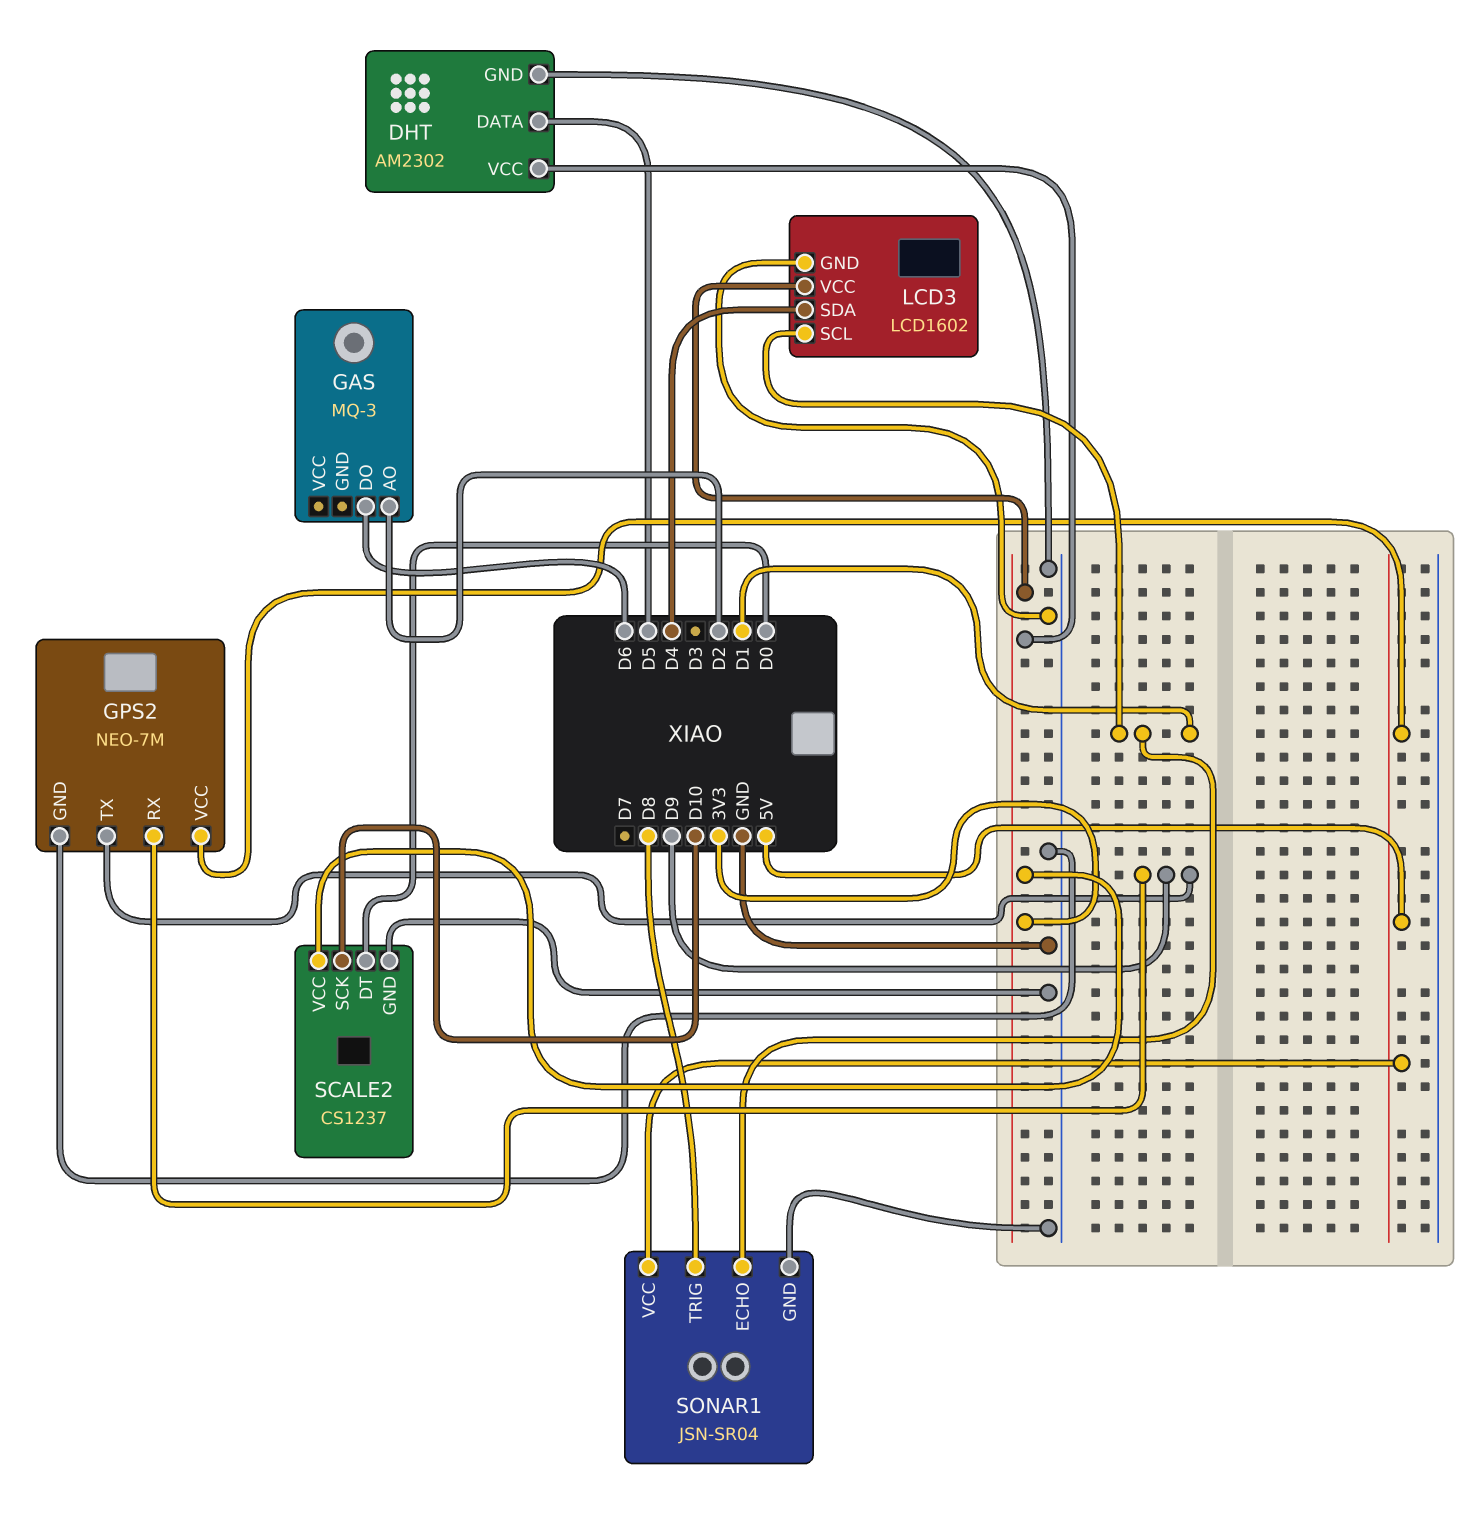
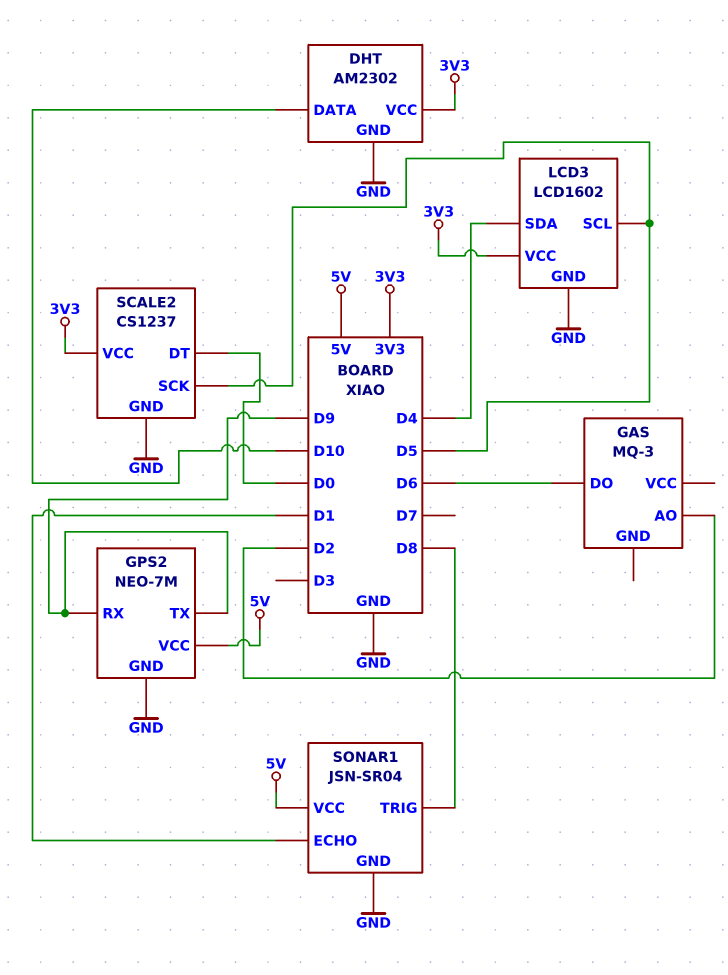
DHT pin DATA: D5 -> D10
LCD3 pin SCL: D1 -> D5
SCALE2 pin SCK: D10 -> D5

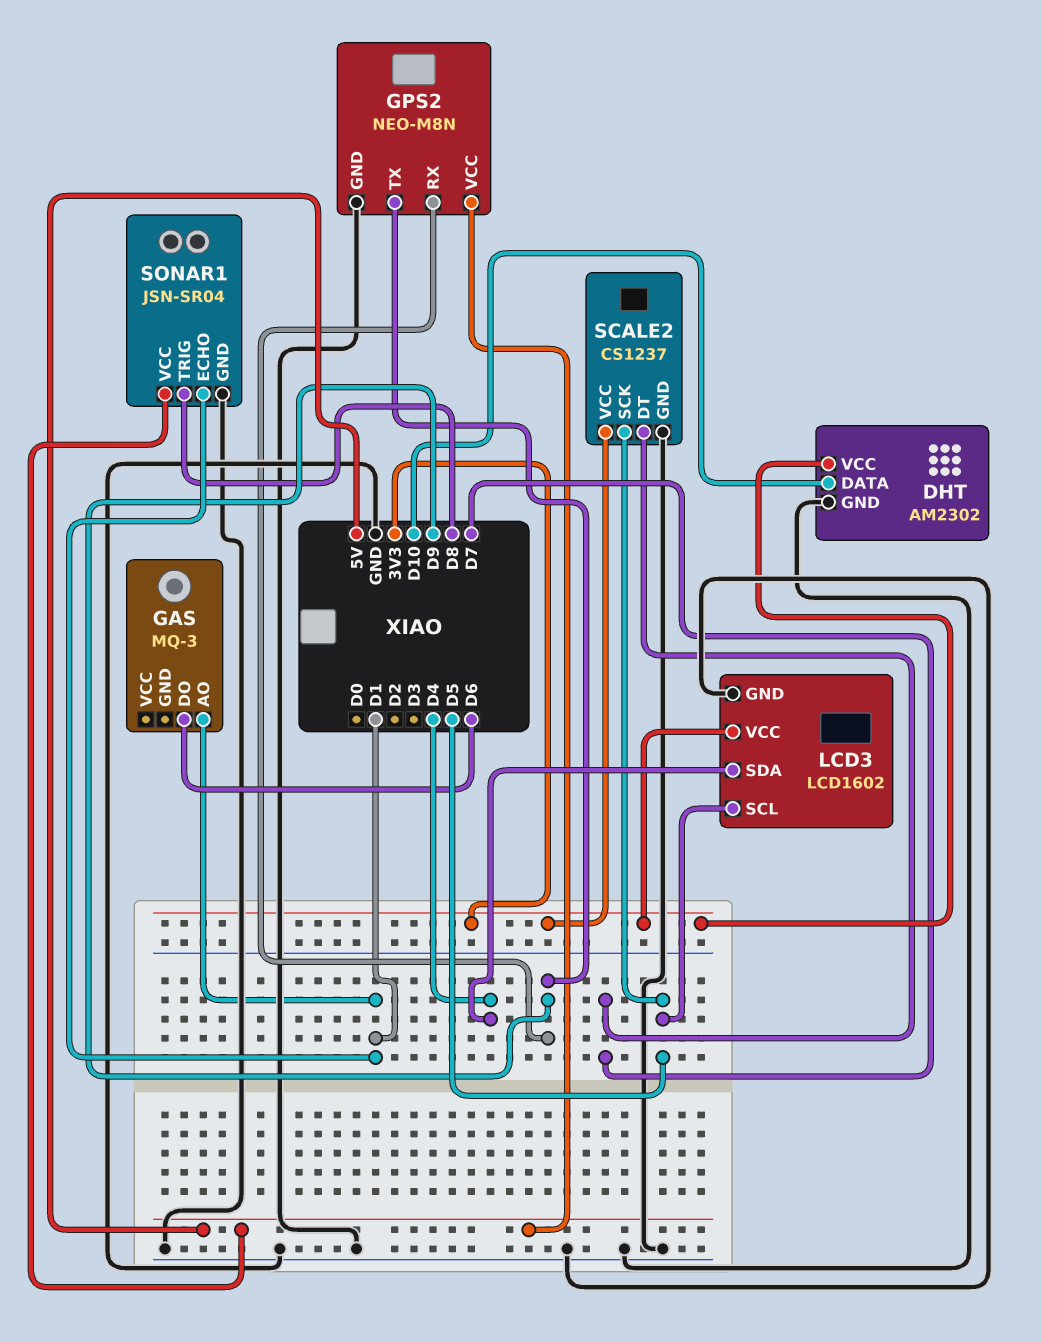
GAS pin AO: D2 -> D1
GPS2: NEO-7M -> NEO-M8N
SCALE2 pin DT: D0 -> D7

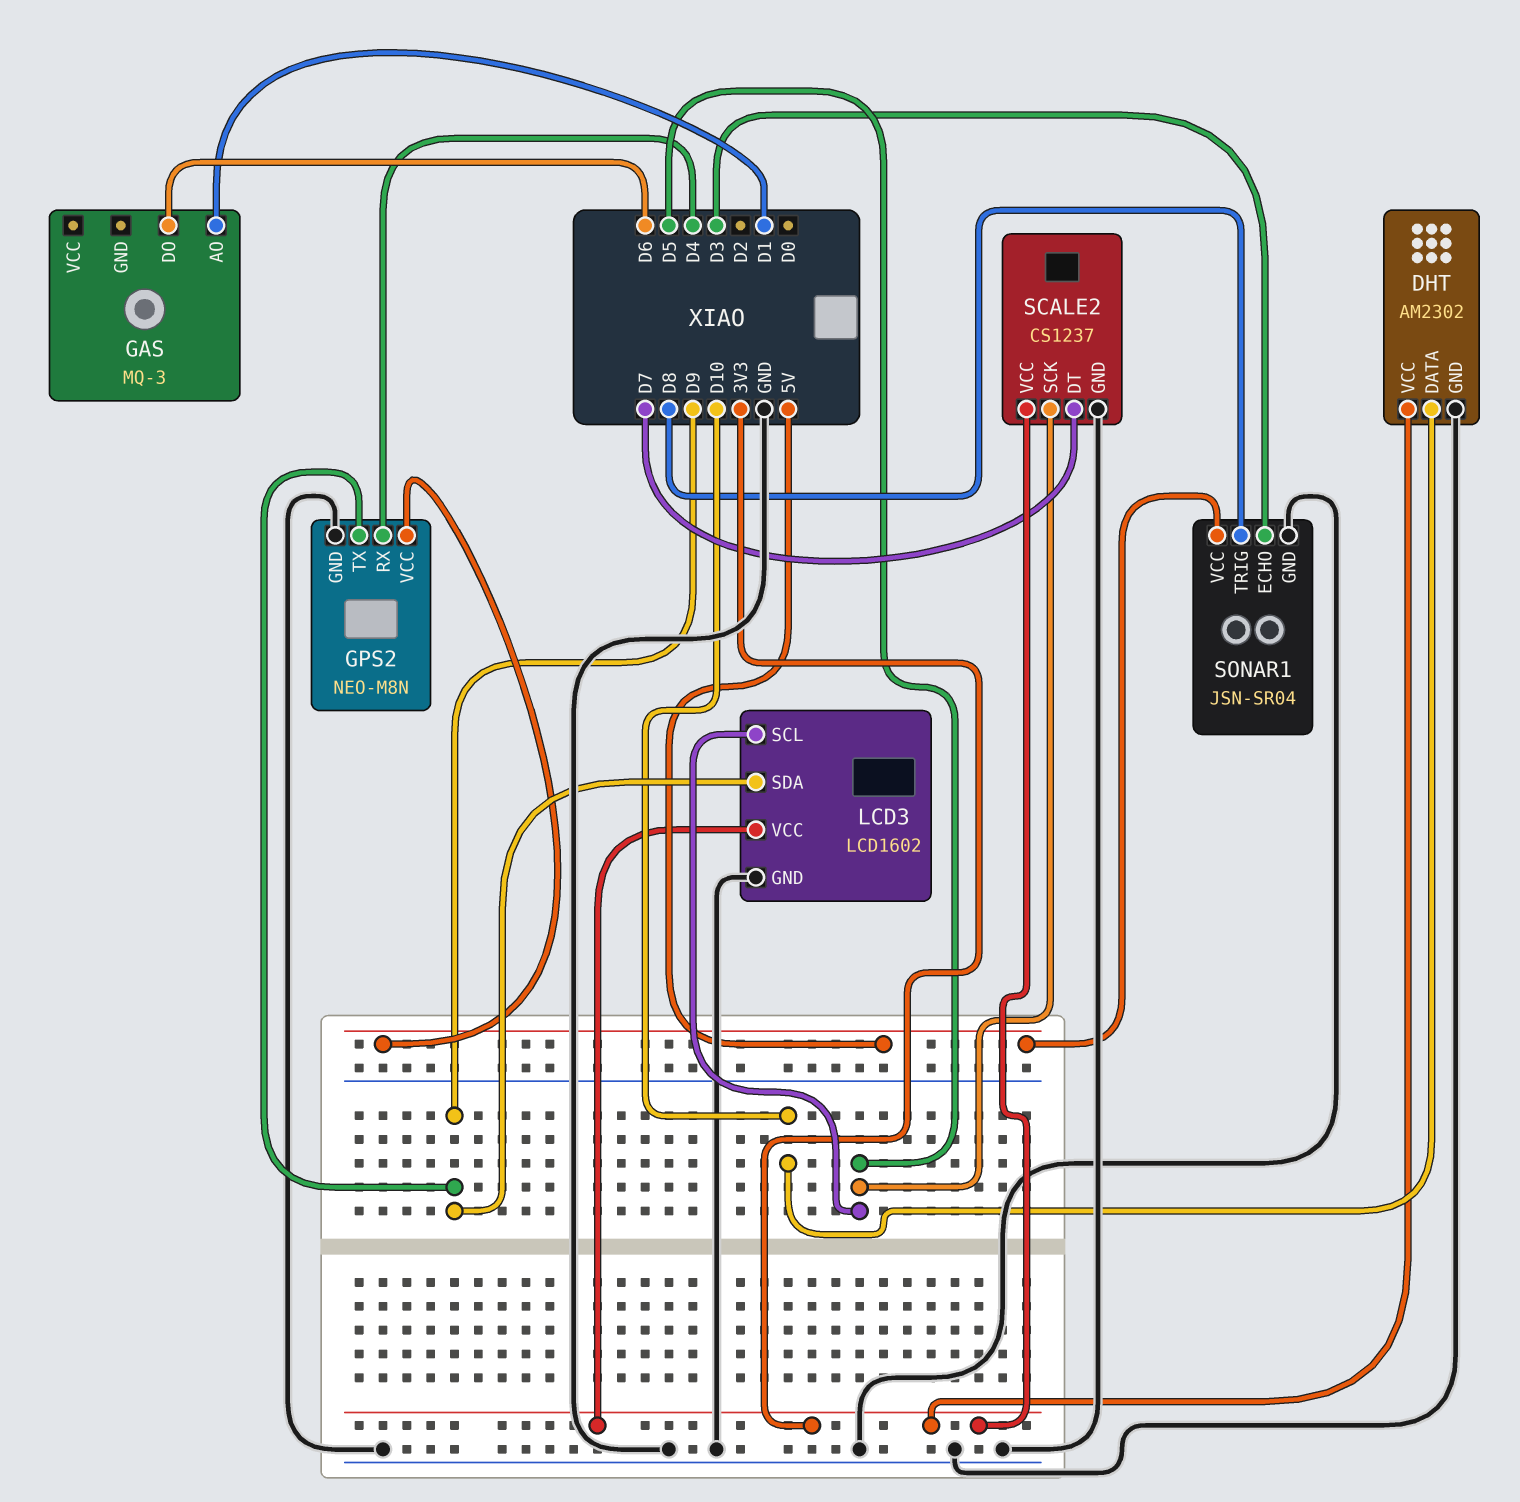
GPS2 pin RX: D9 -> D4
LCD3 pin SDA: D4 -> D9
SONAR1 pin ECHO: D1 -> D3

